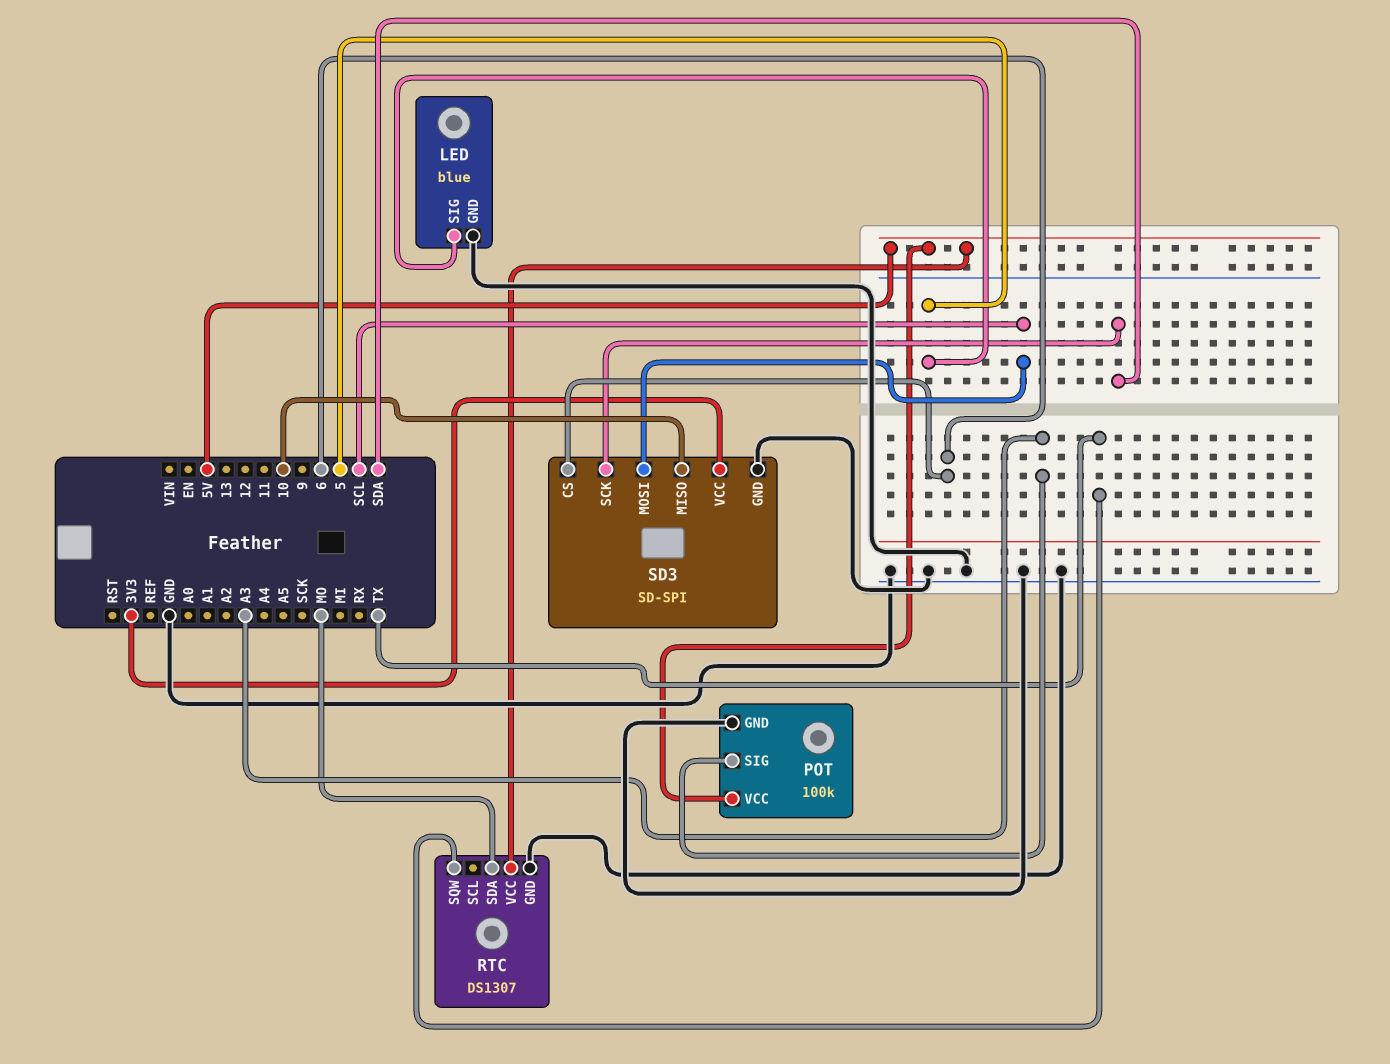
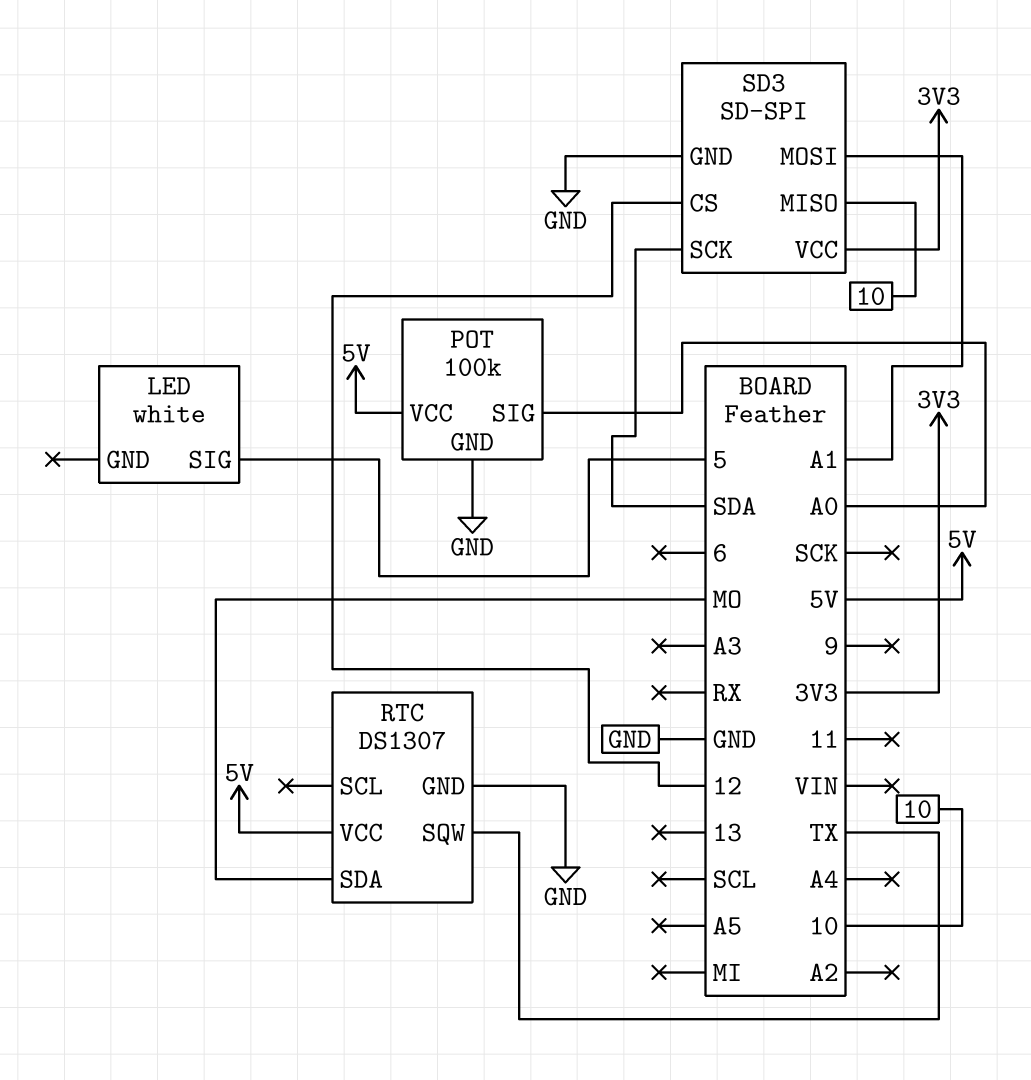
LED: blue -> white
LED pin GND: GND -> none
POT pin SIG: A3 -> A0
SD3 pin CS: 6 -> 12
SD3 pin MOSI: SCL -> A1

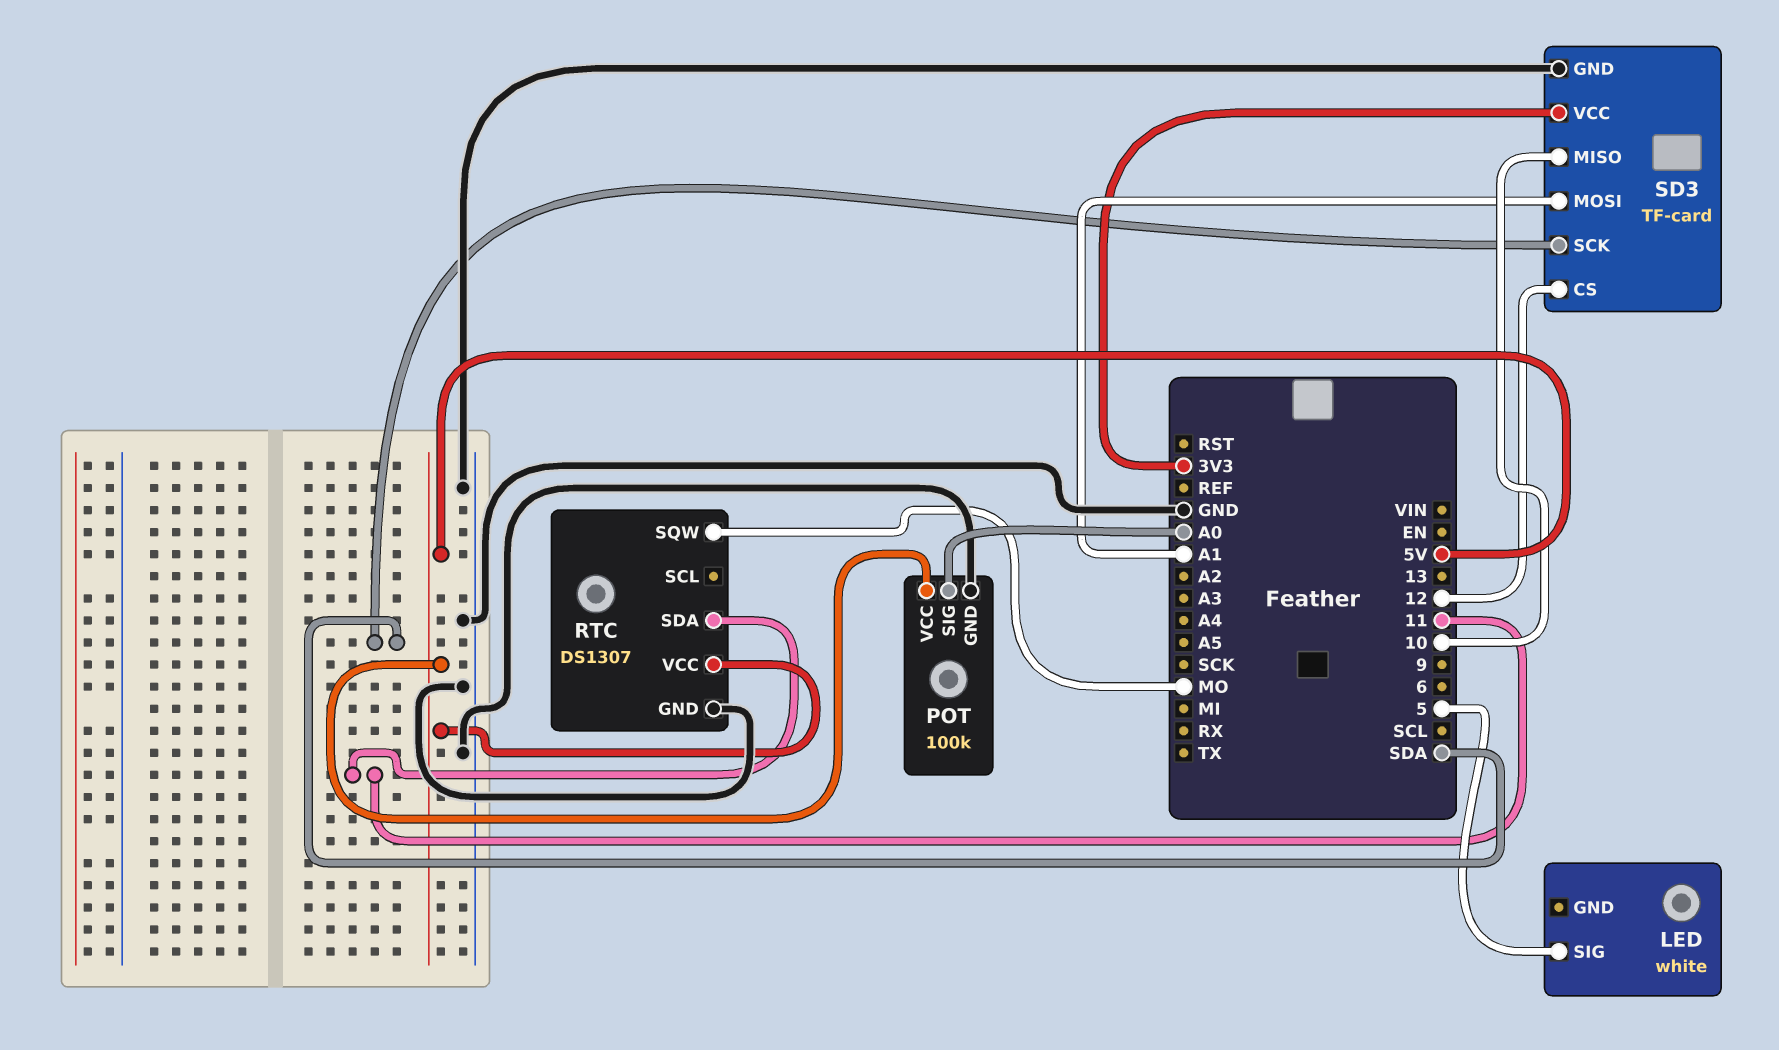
RTC pin SDA: MO -> 11
RTC pin SQW: TX -> MO
SD3: SD-SPI -> TF-card

